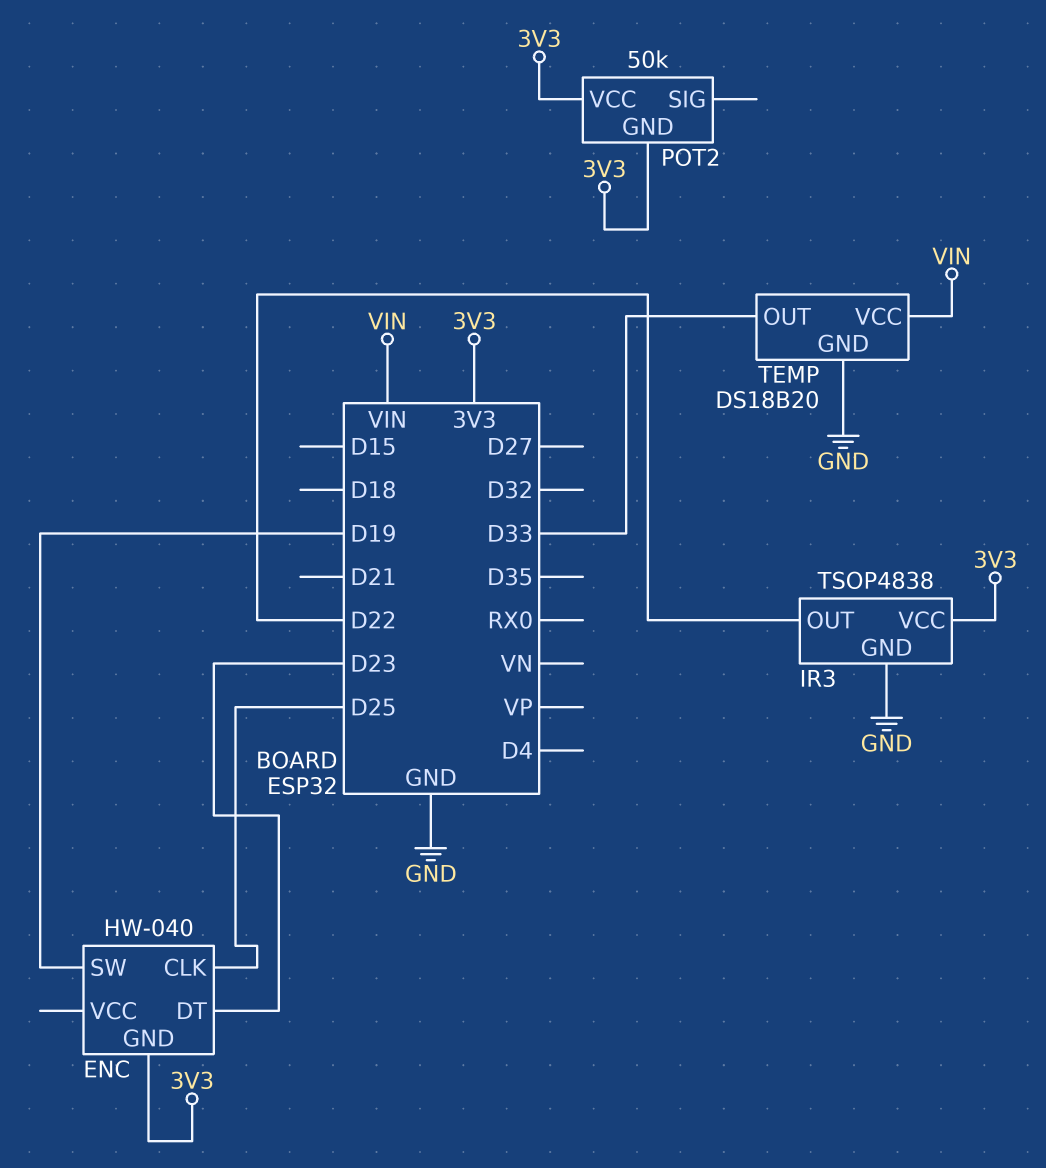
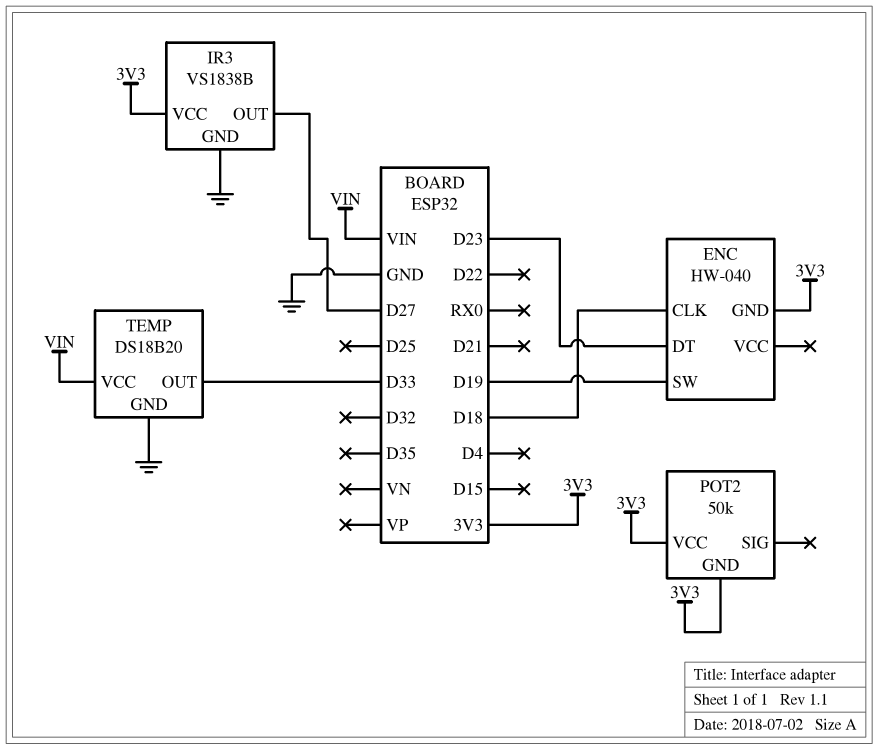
ENC pin CLK: D25 -> D18
IR3: TSOP4838 -> VS1838B
IR3 pin OUT: D22 -> D27

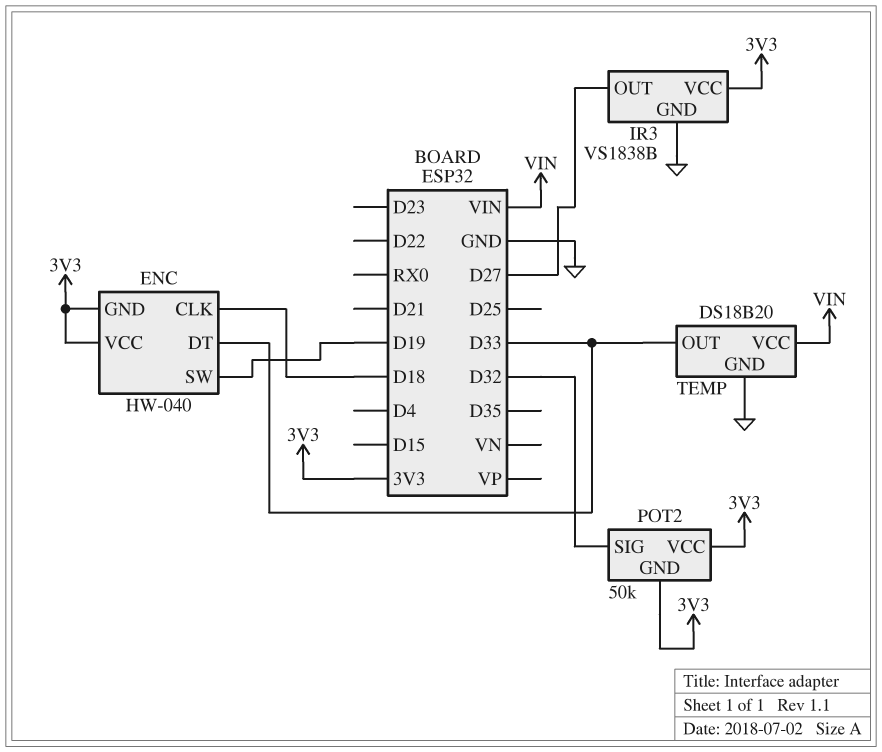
ENC pin DT: D23 -> D33
ENC pin VCC: none -> 3V3
POT2 pin SIG: none -> D32

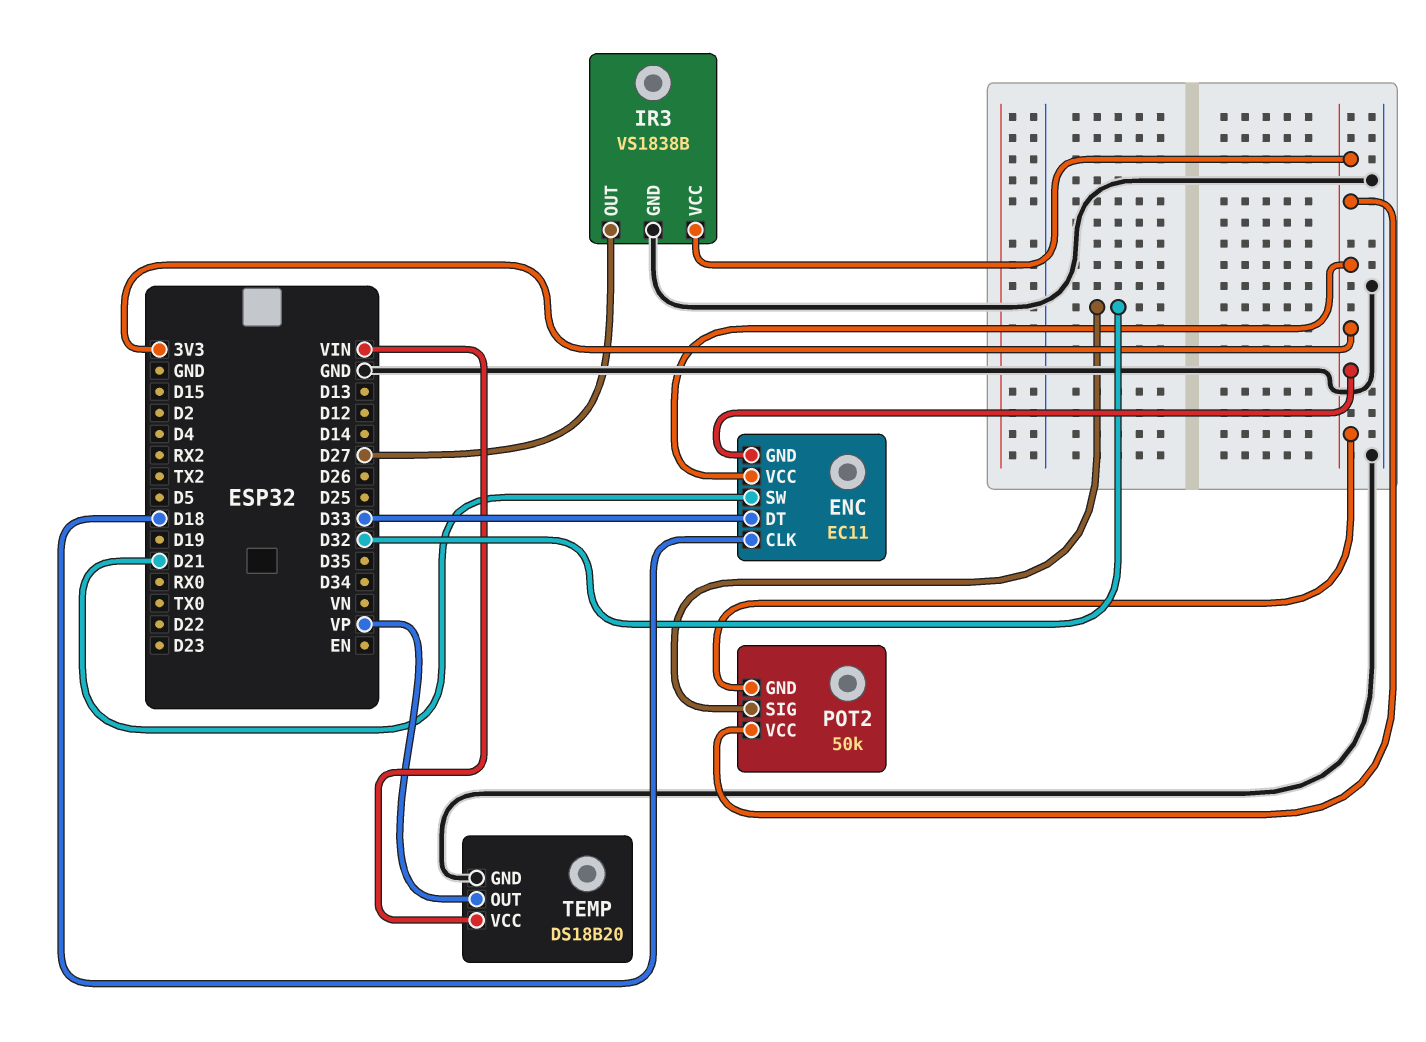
ENC: HW-040 -> EC11
ENC pin SW: D19 -> D21
TEMP pin OUT: D33 -> VP

